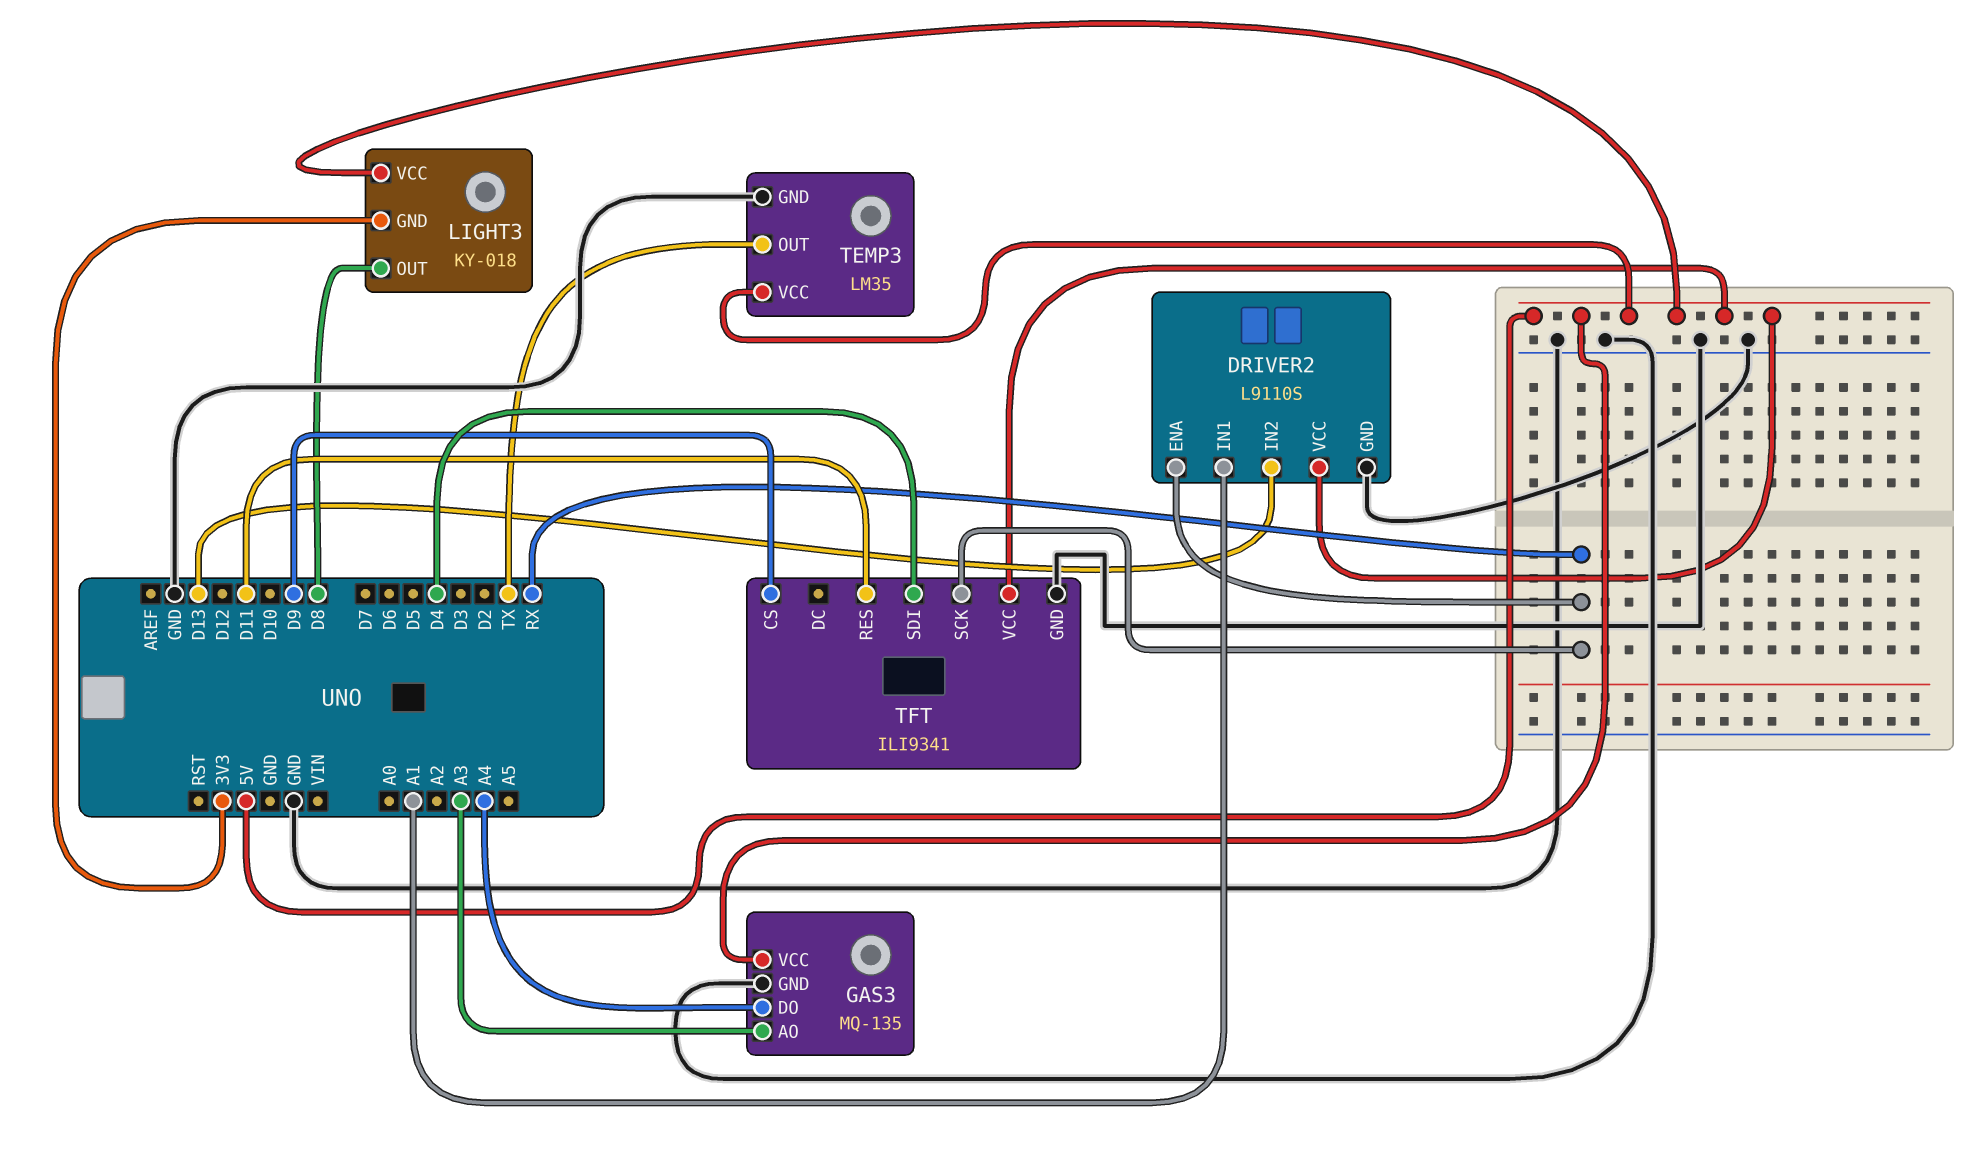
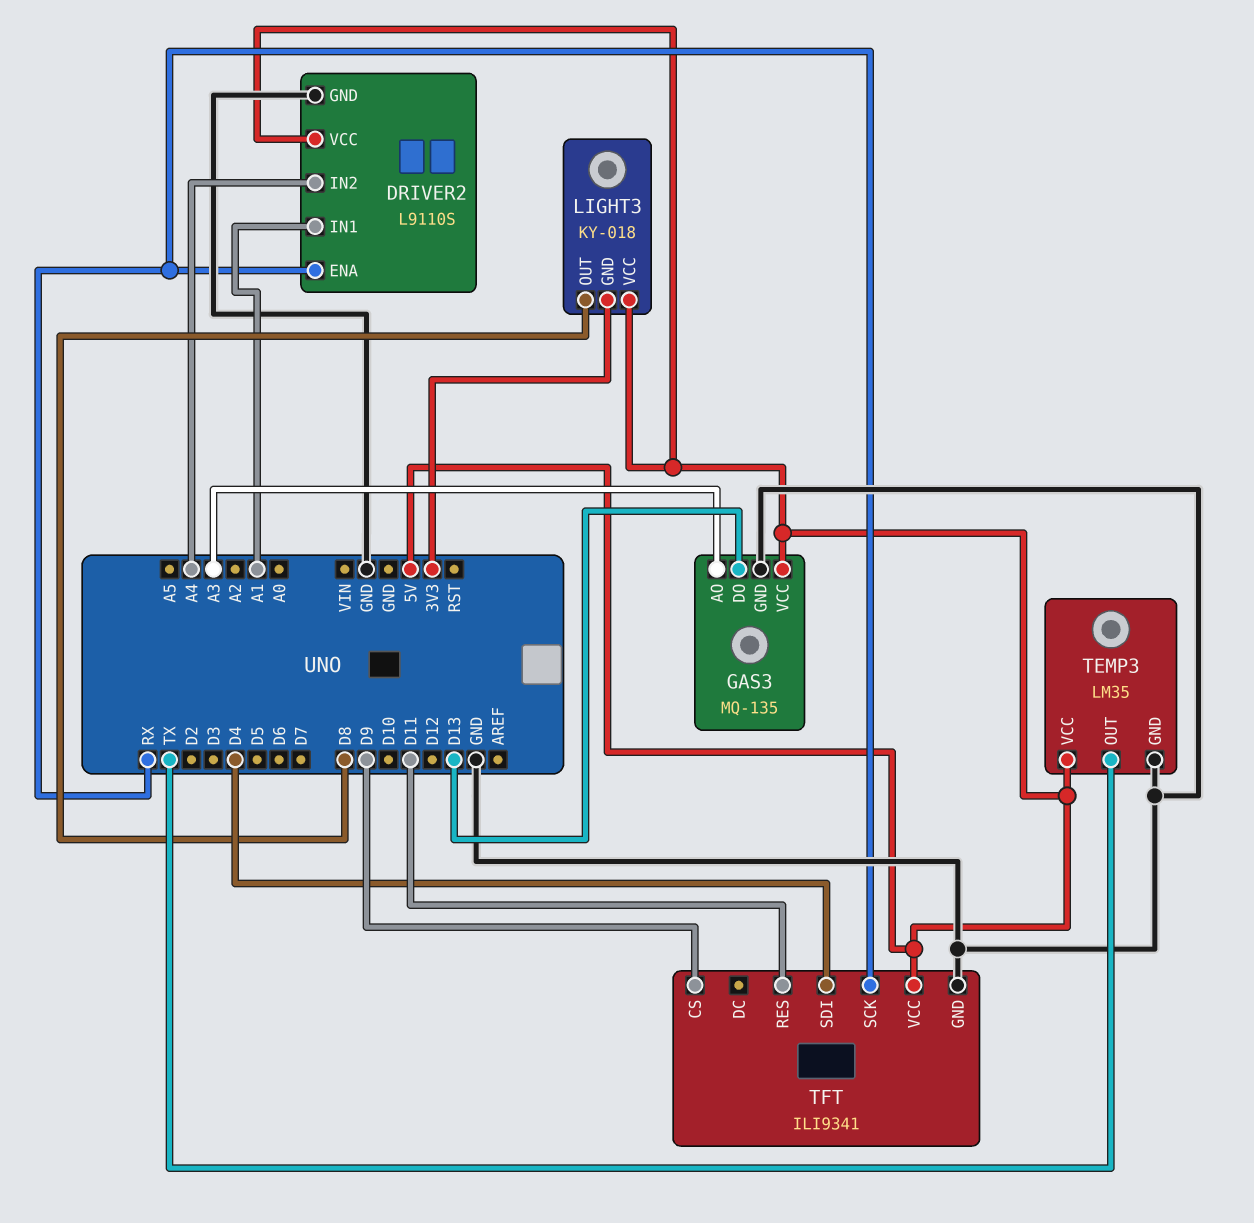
DRIVER2 pin IN2: D13 -> A4
GAS3 pin DO: A4 -> D13

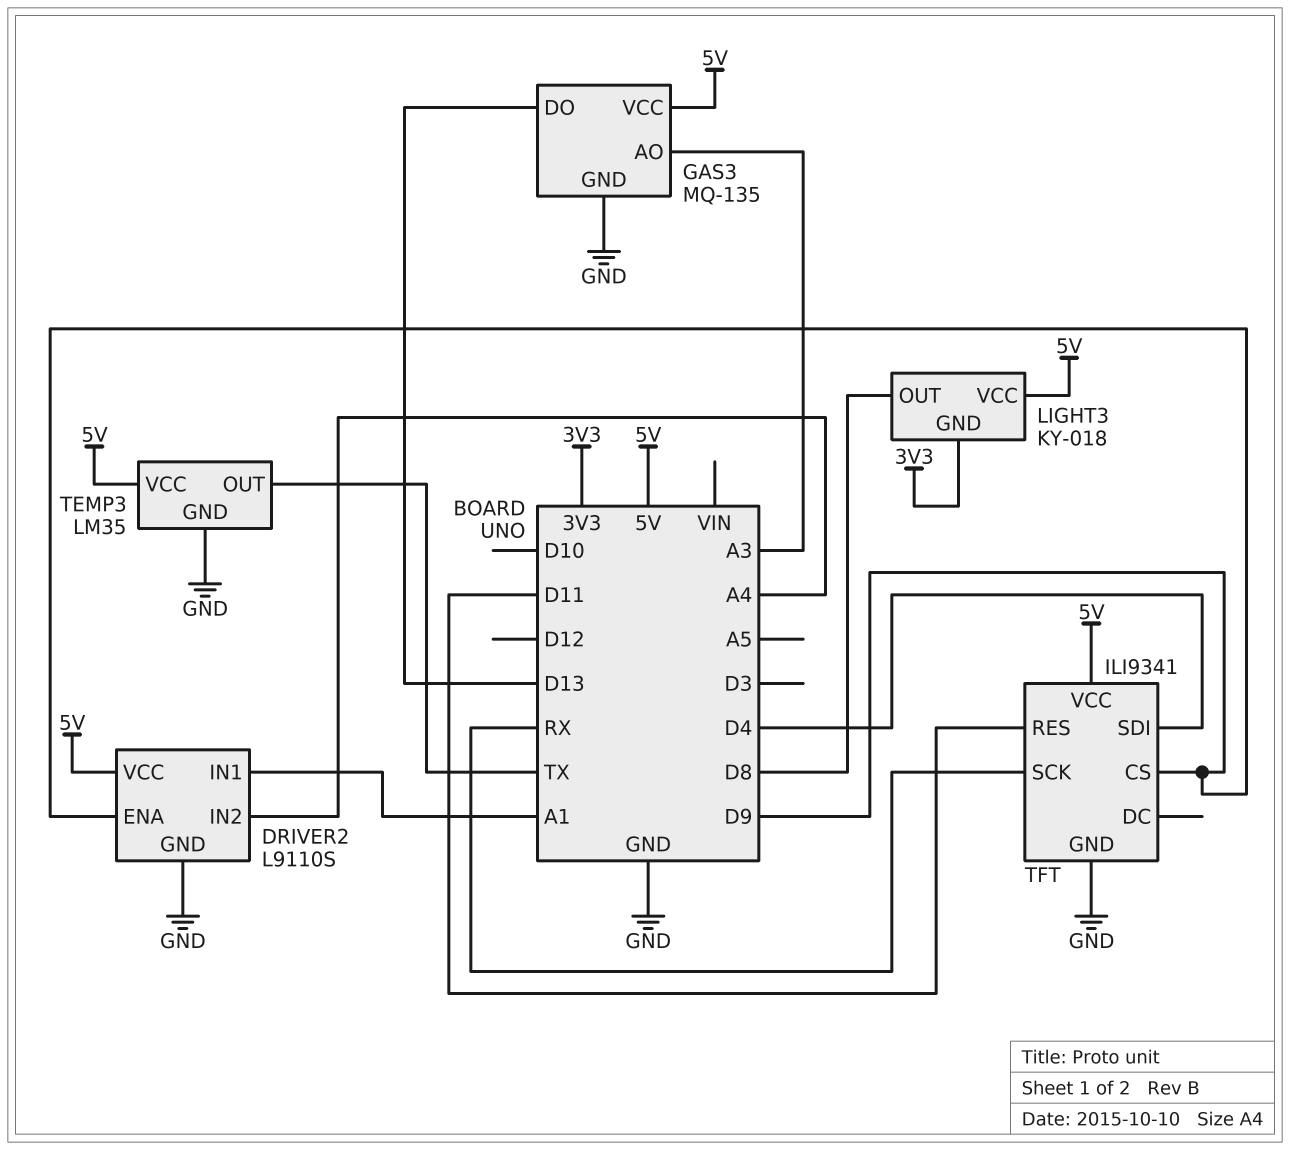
DRIVER2 pin ENA: RX -> D9

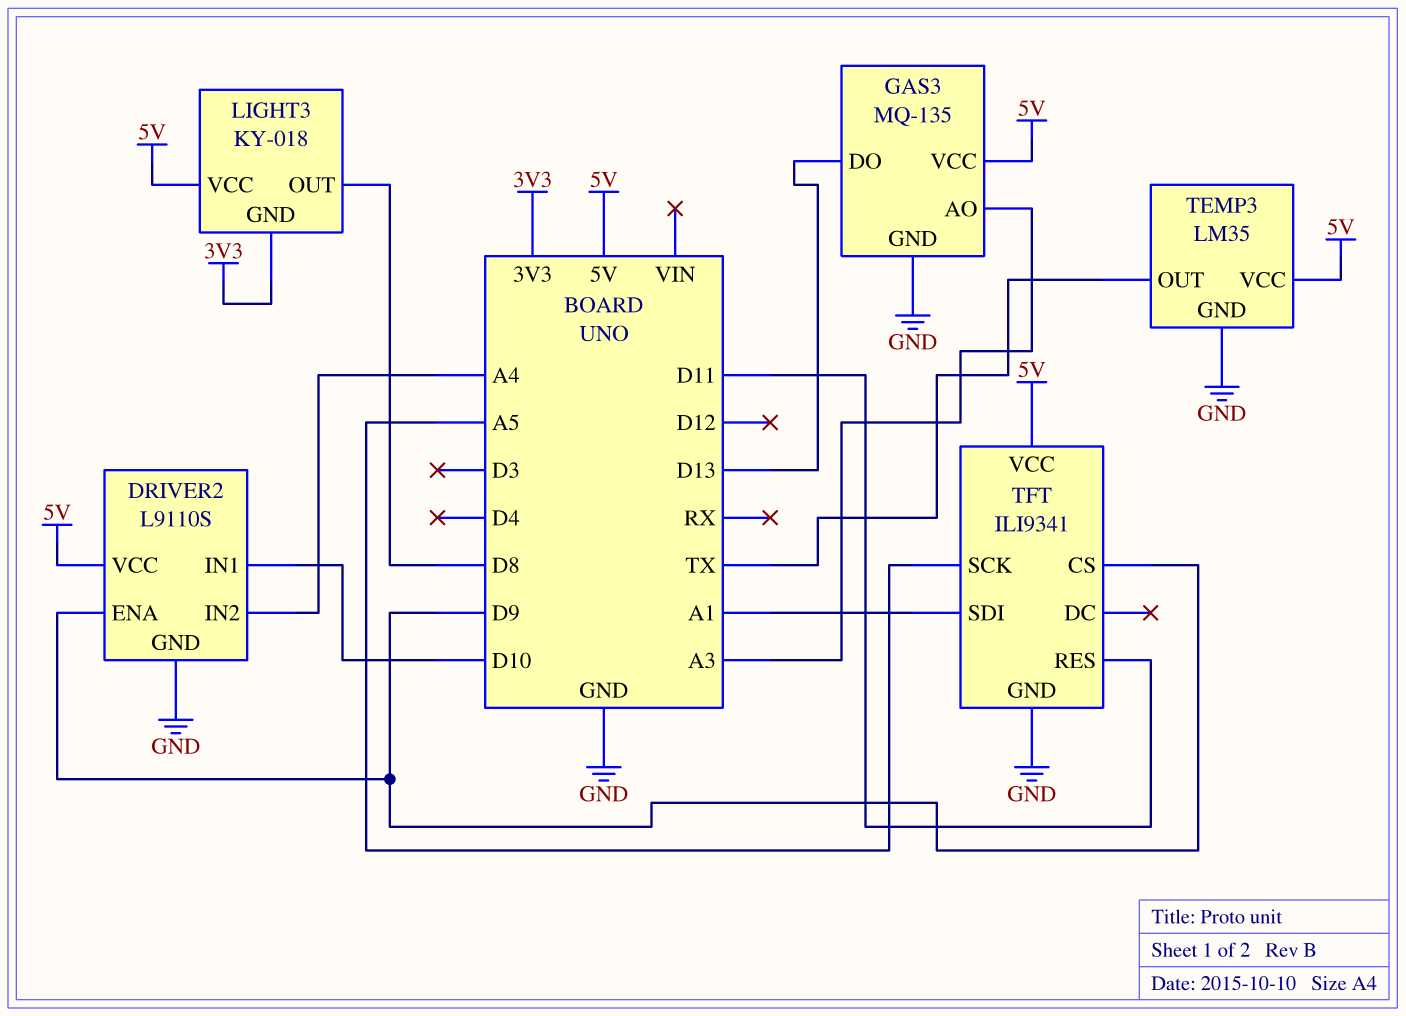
DRIVER2 pin IN1: A1 -> D10
TFT pin SCK: RX -> A5
TFT pin SDI: D4 -> A1

